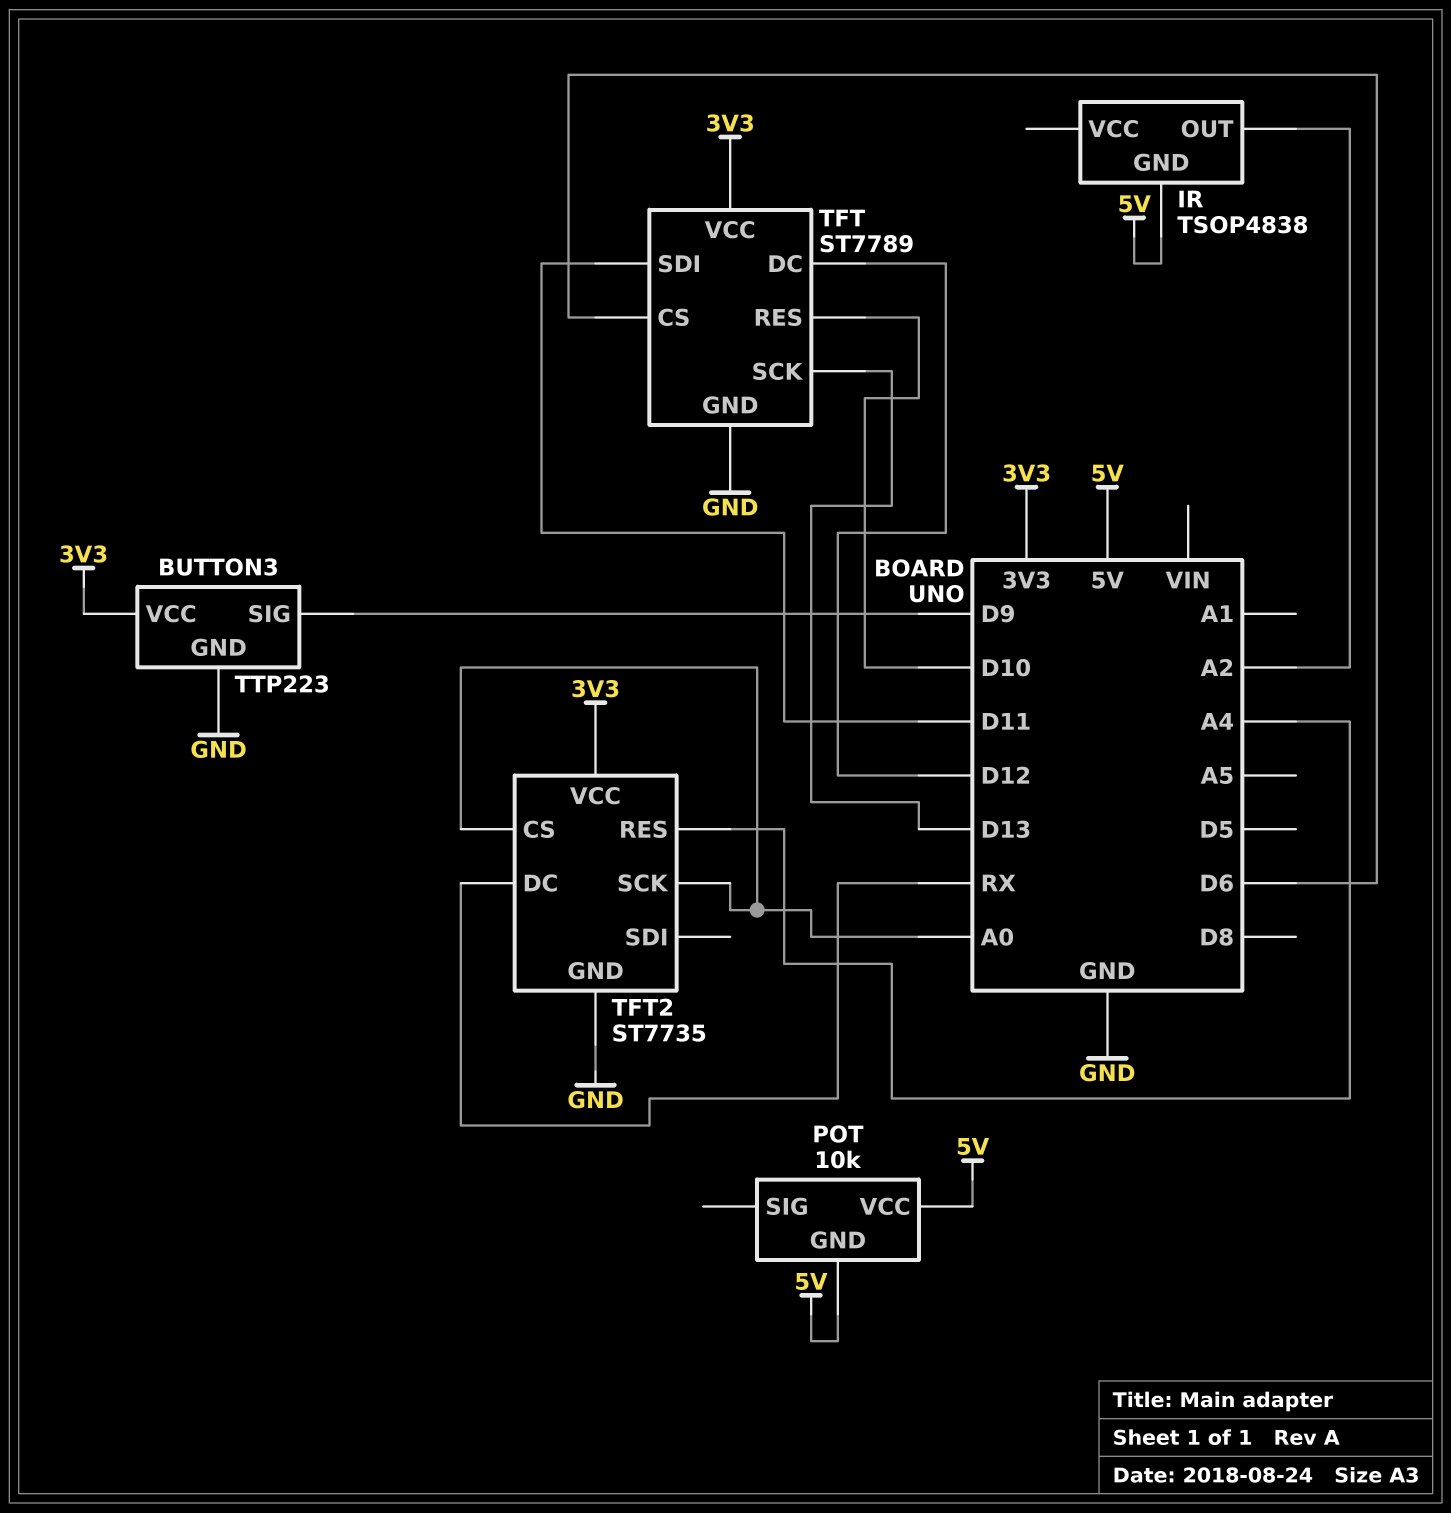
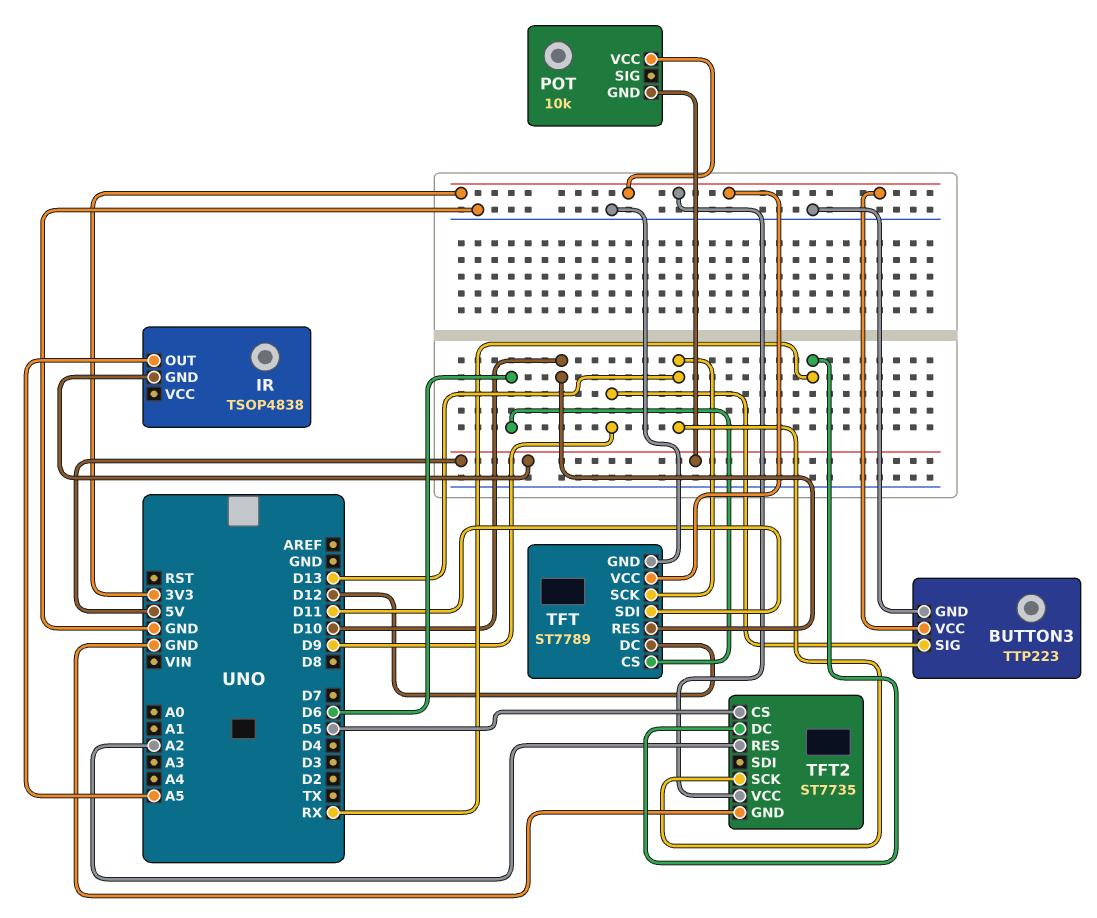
IR pin OUT: A2 -> A5
POT pin VCC: 5V -> 3V3
TFT2 pin CS: A0 -> D5
TFT2 pin RES: A4 -> A2
TFT2 pin SCK: A0 -> D13

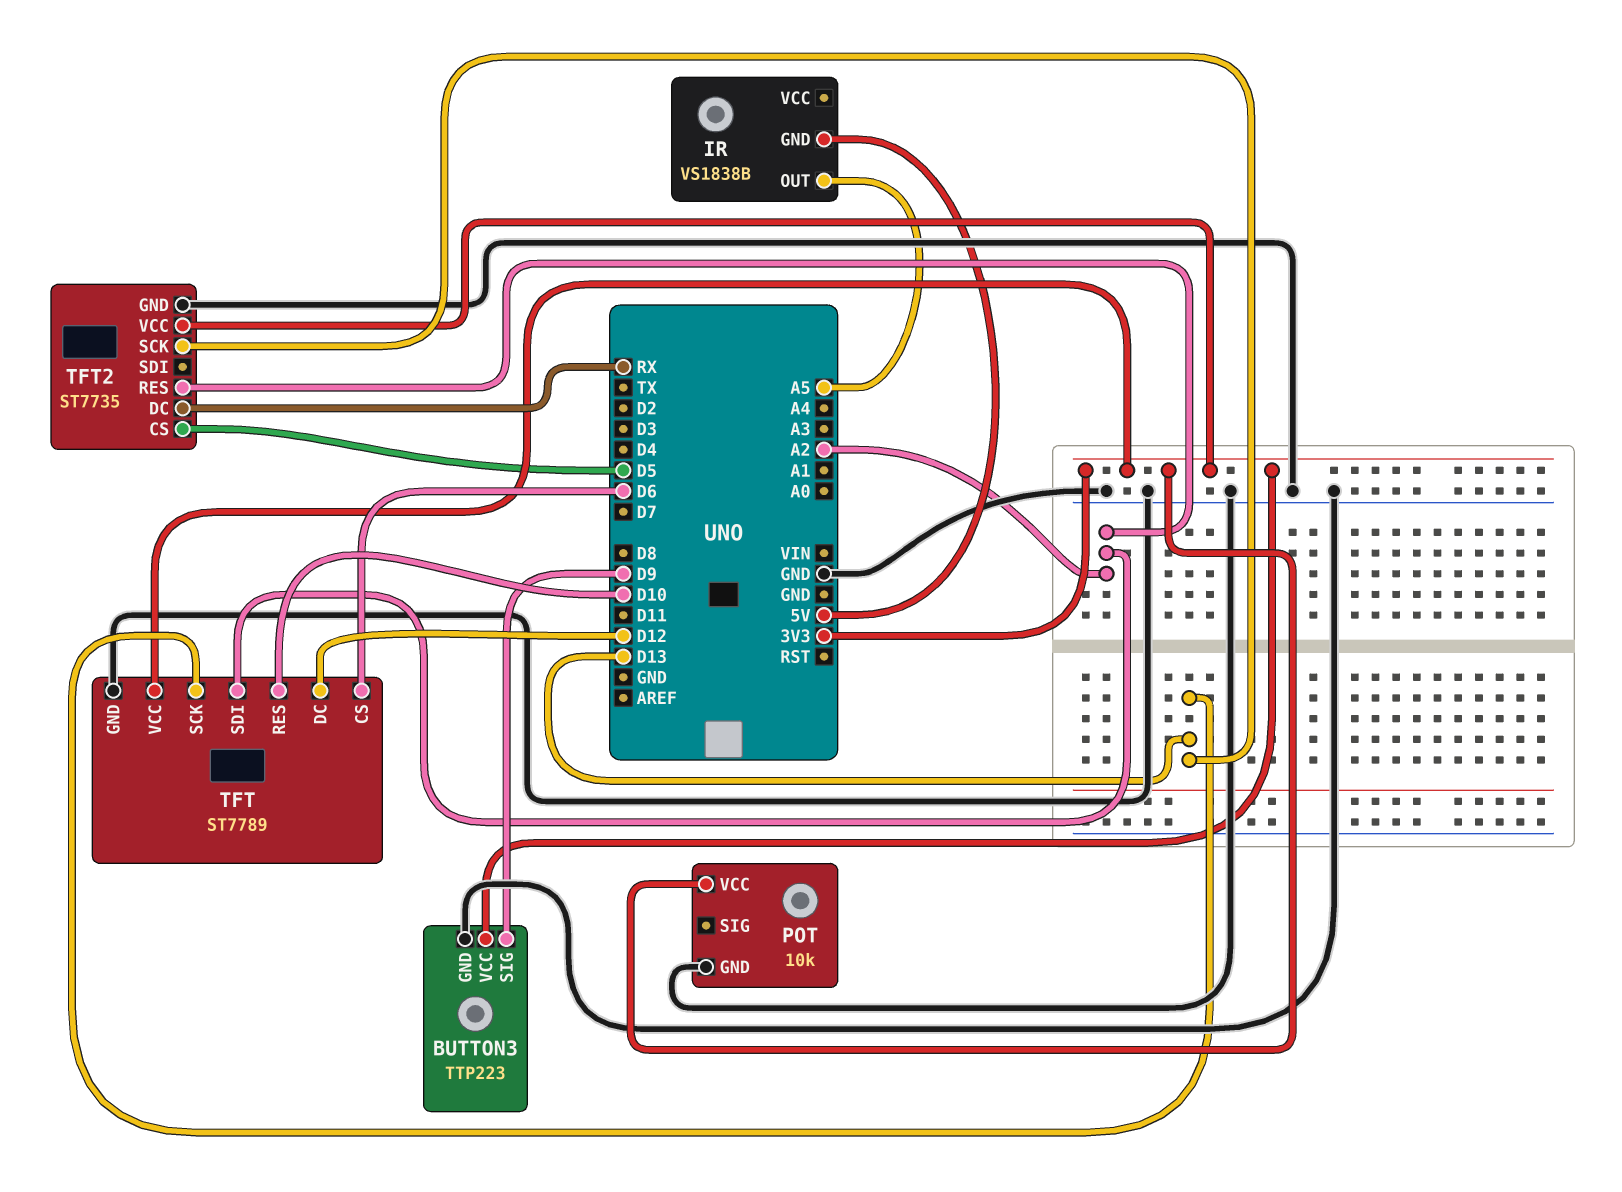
IR: TSOP4838 -> VS1838B
POT pin GND: 5V -> GND
TFT pin SDI: D11 -> A2

